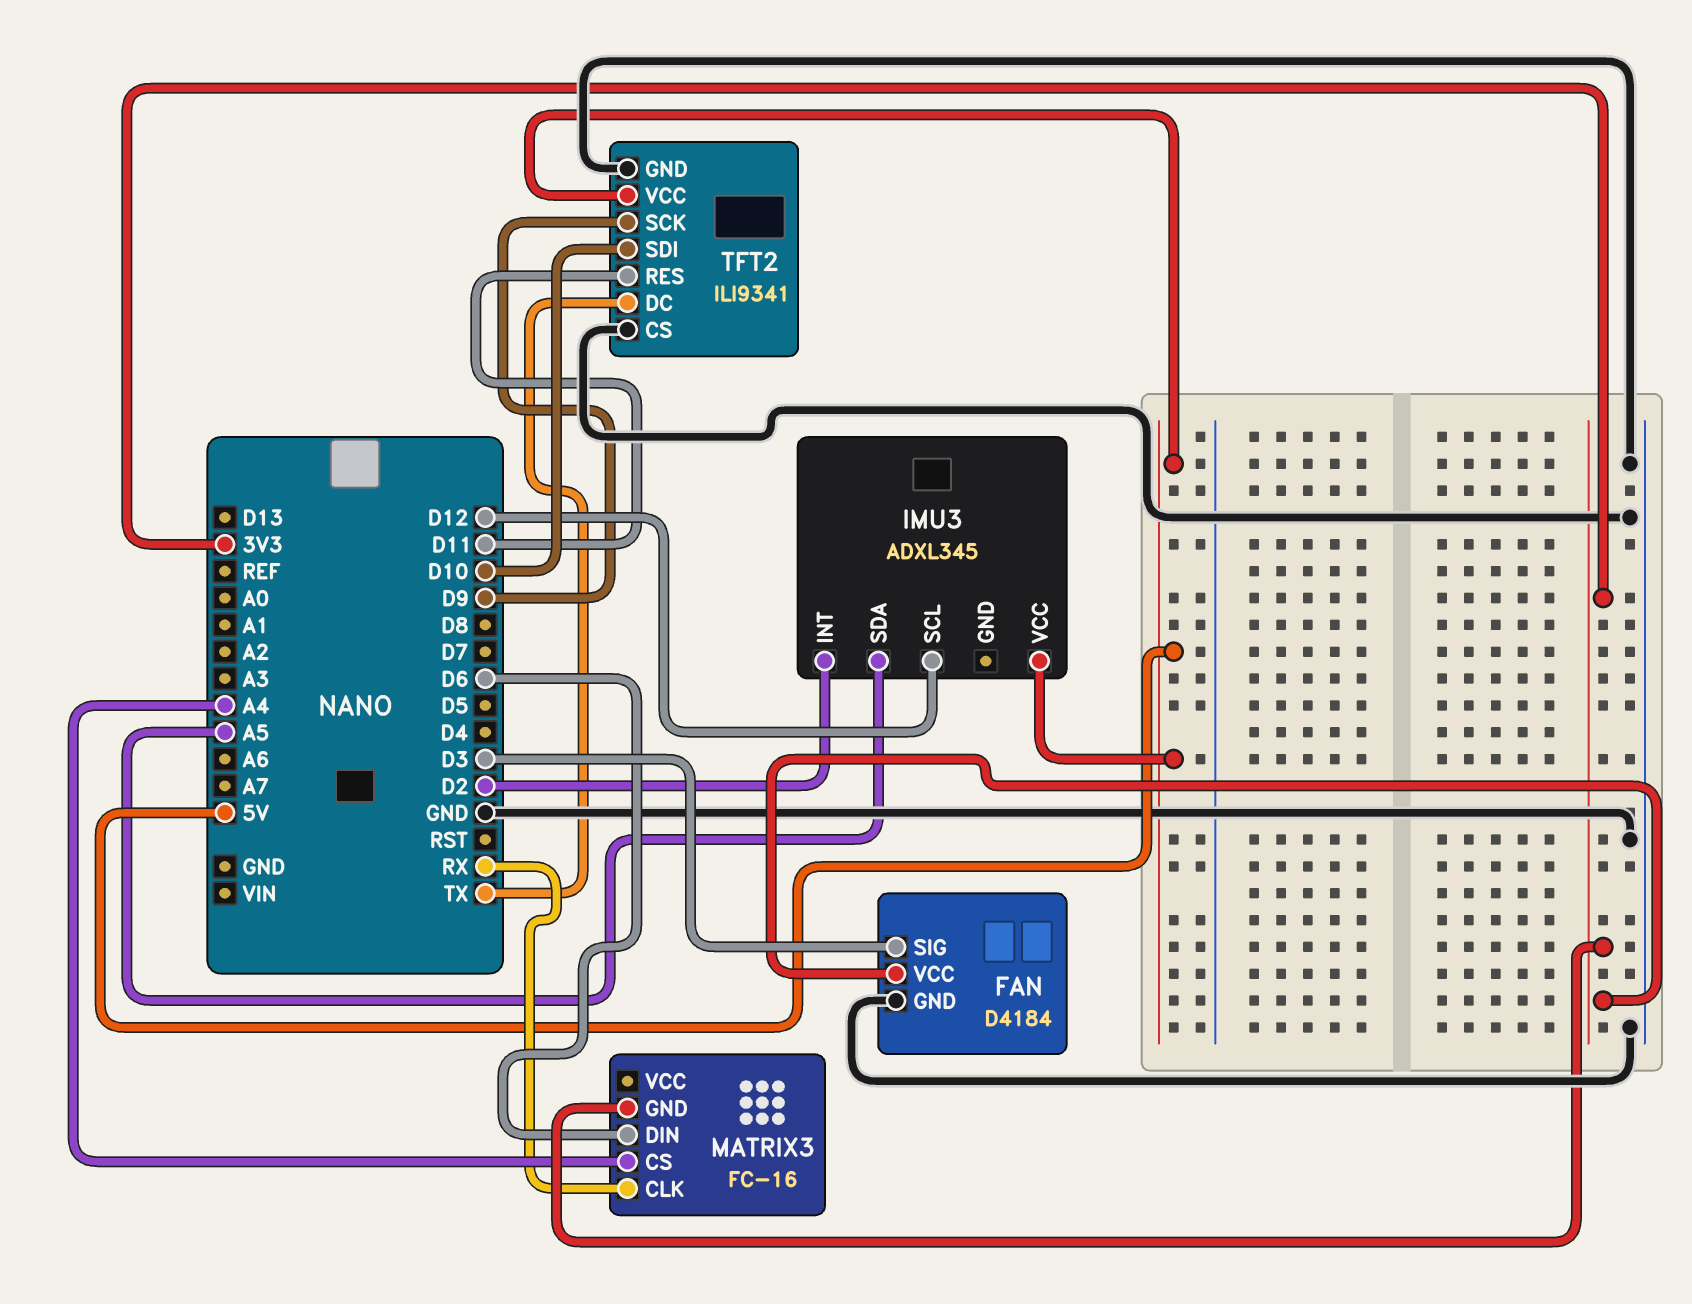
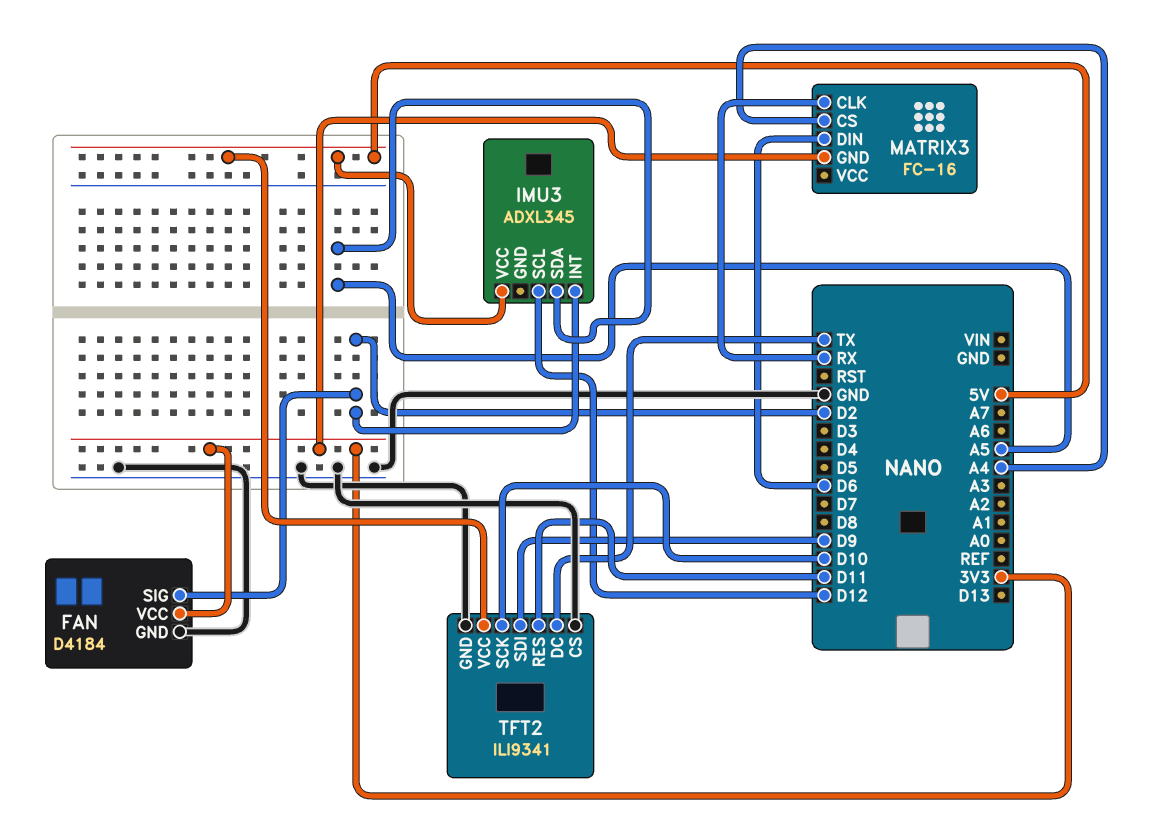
FAN pin SIG: D3 -> D2
TFT2 pin SCK: D9 -> D10
TFT2 pin SDI: D10 -> D9

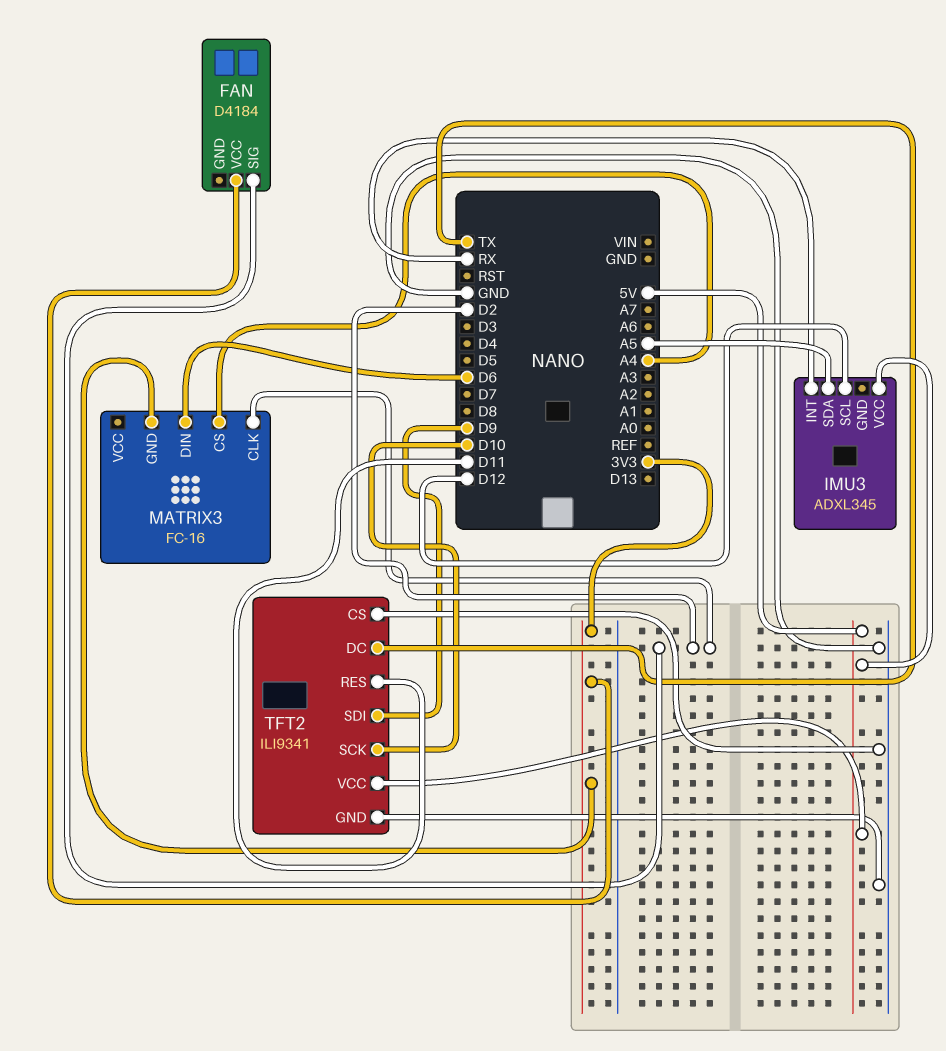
FAN pin GND: GND -> none
IMU3 pin INT: D2 -> RX
MATRIX3 pin CLK: RX -> D2

